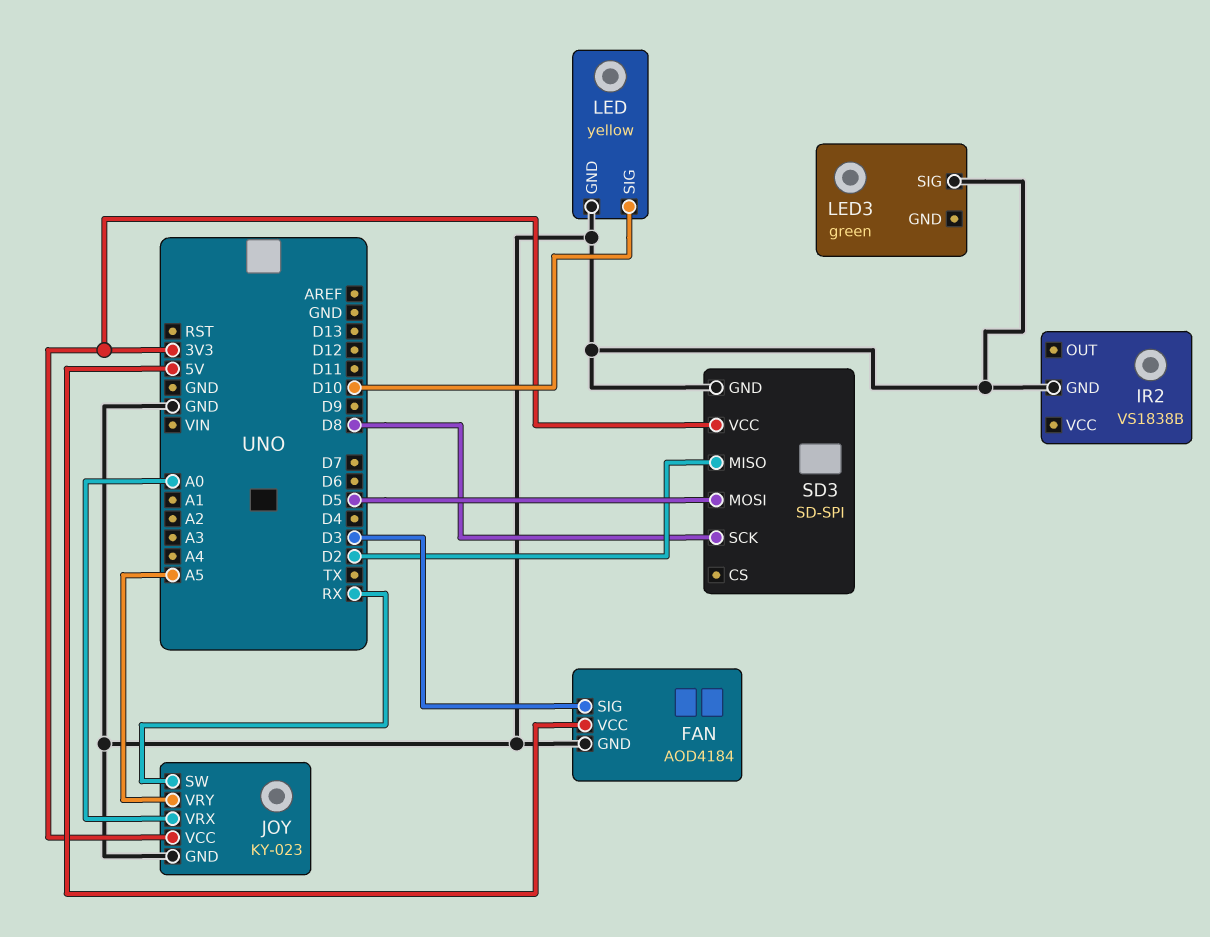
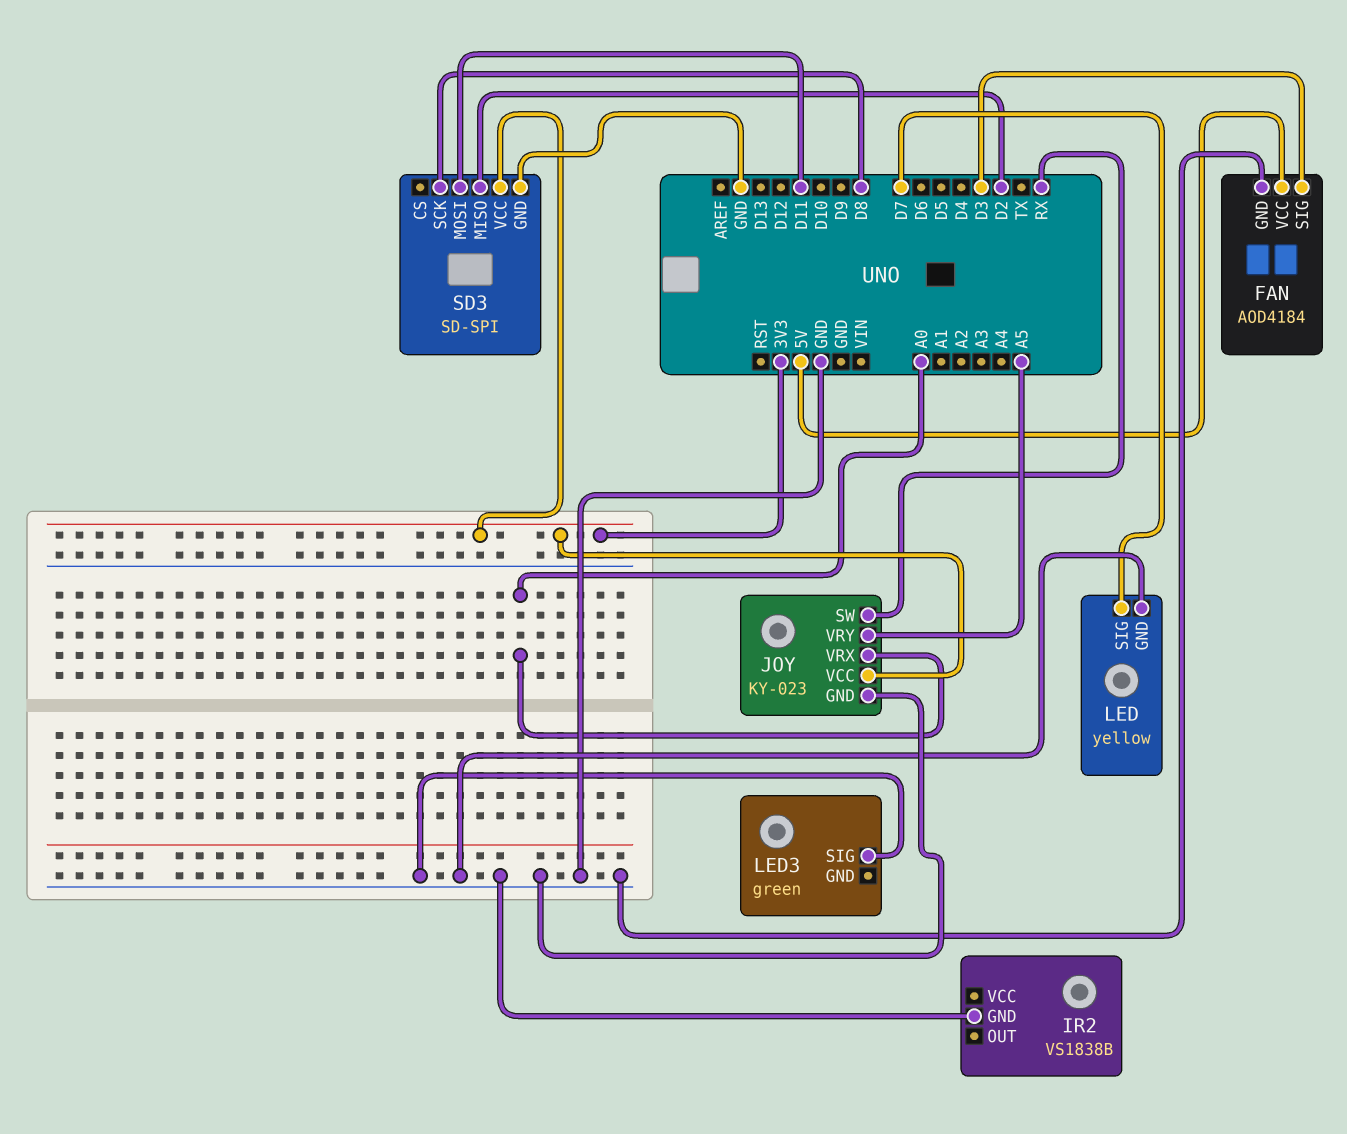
LED pin SIG: D10 -> D7
SD3 pin MOSI: D5 -> D11

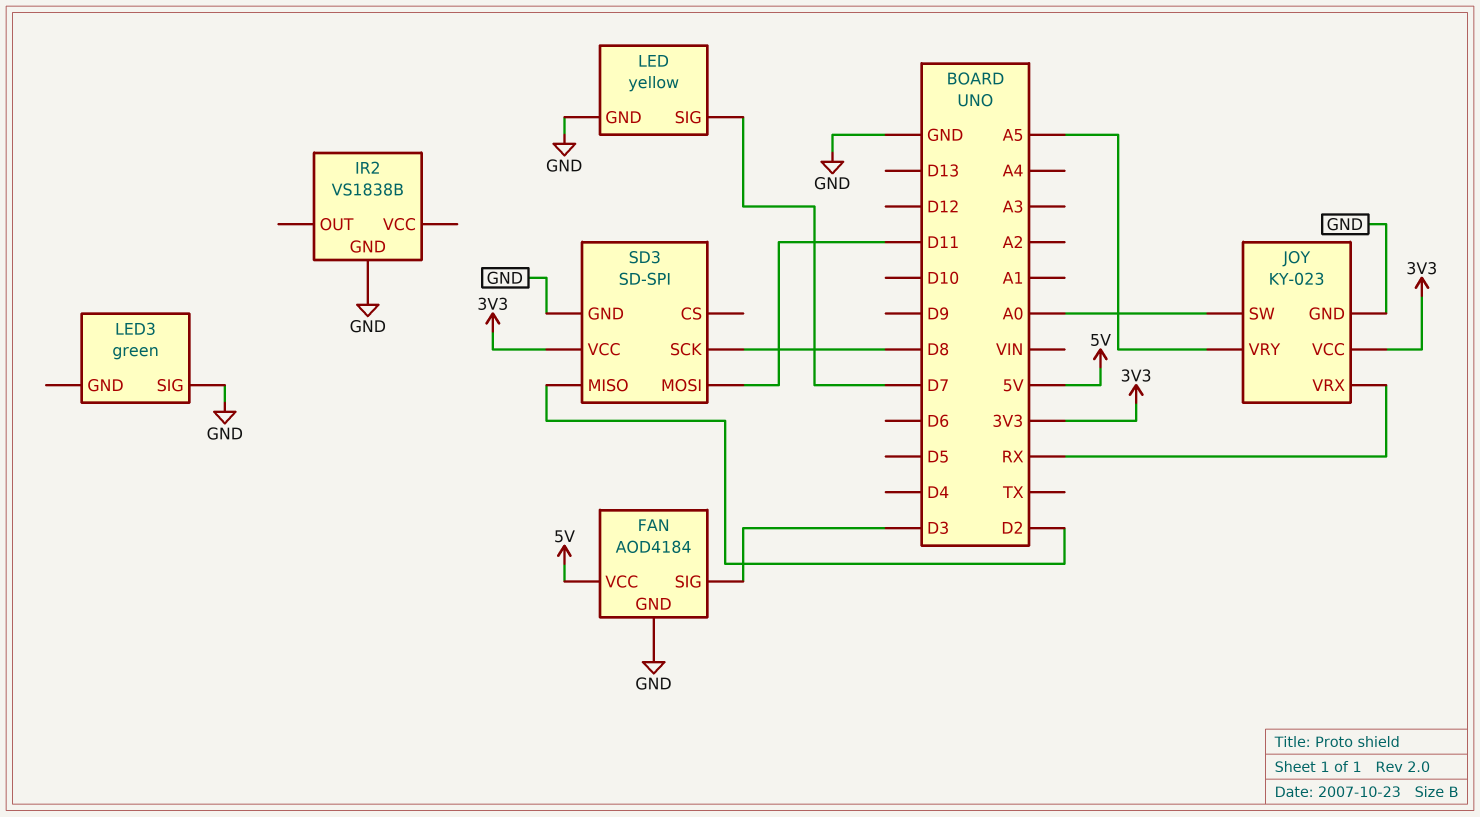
JOY pin SW: RX -> A0
JOY pin VRX: A0 -> RX

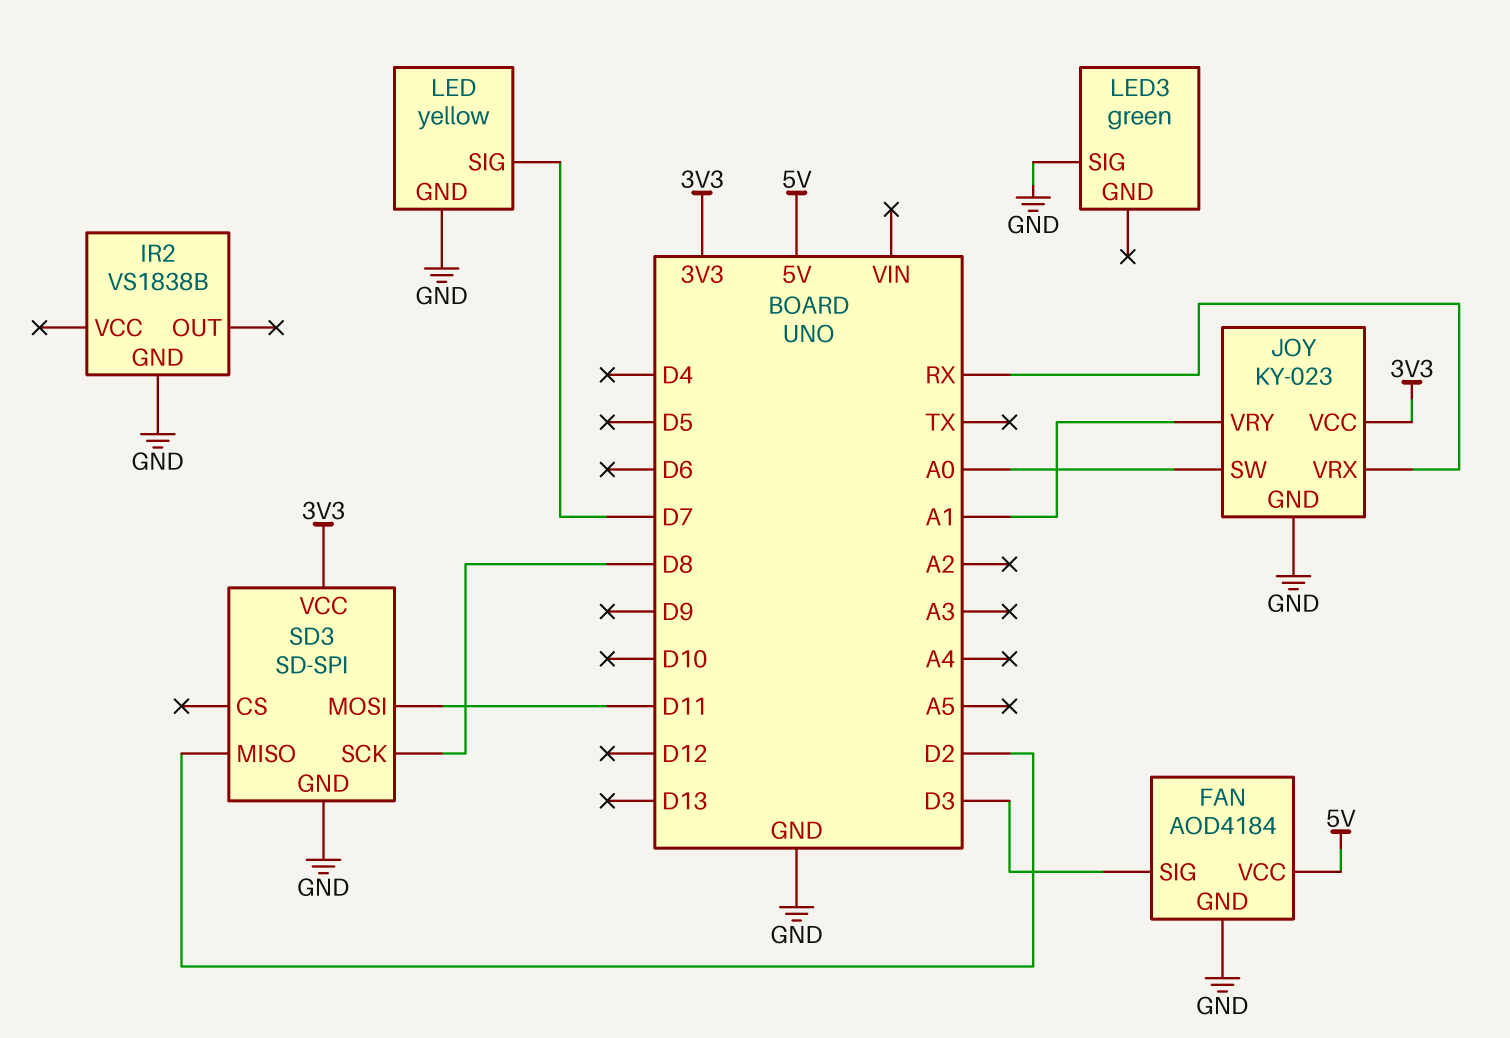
JOY pin VRY: A5 -> A1

